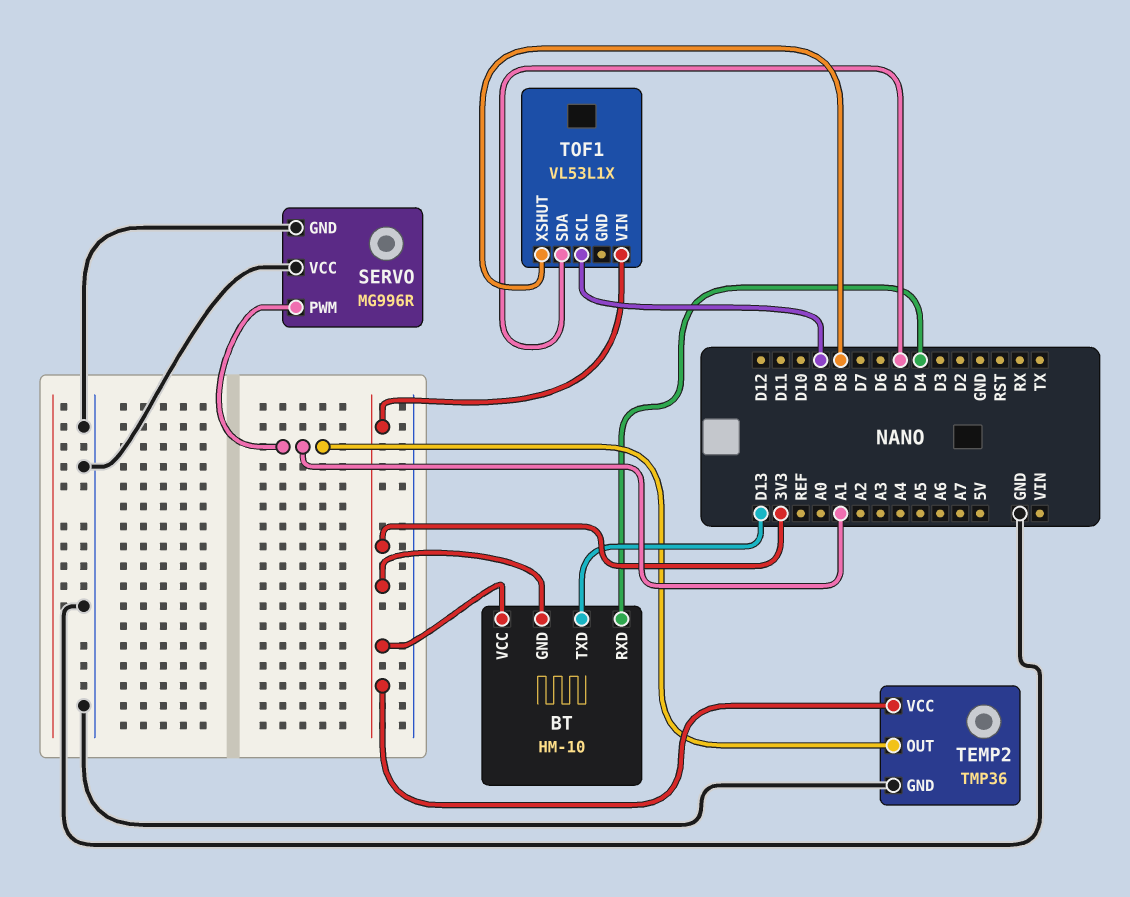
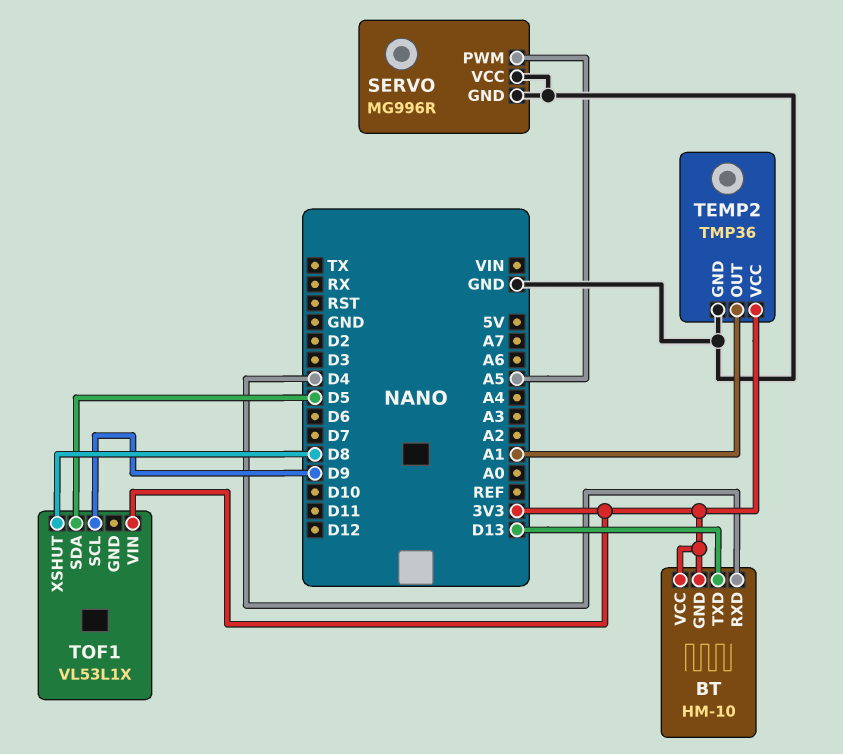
SERVO pin PWM: A1 -> A5

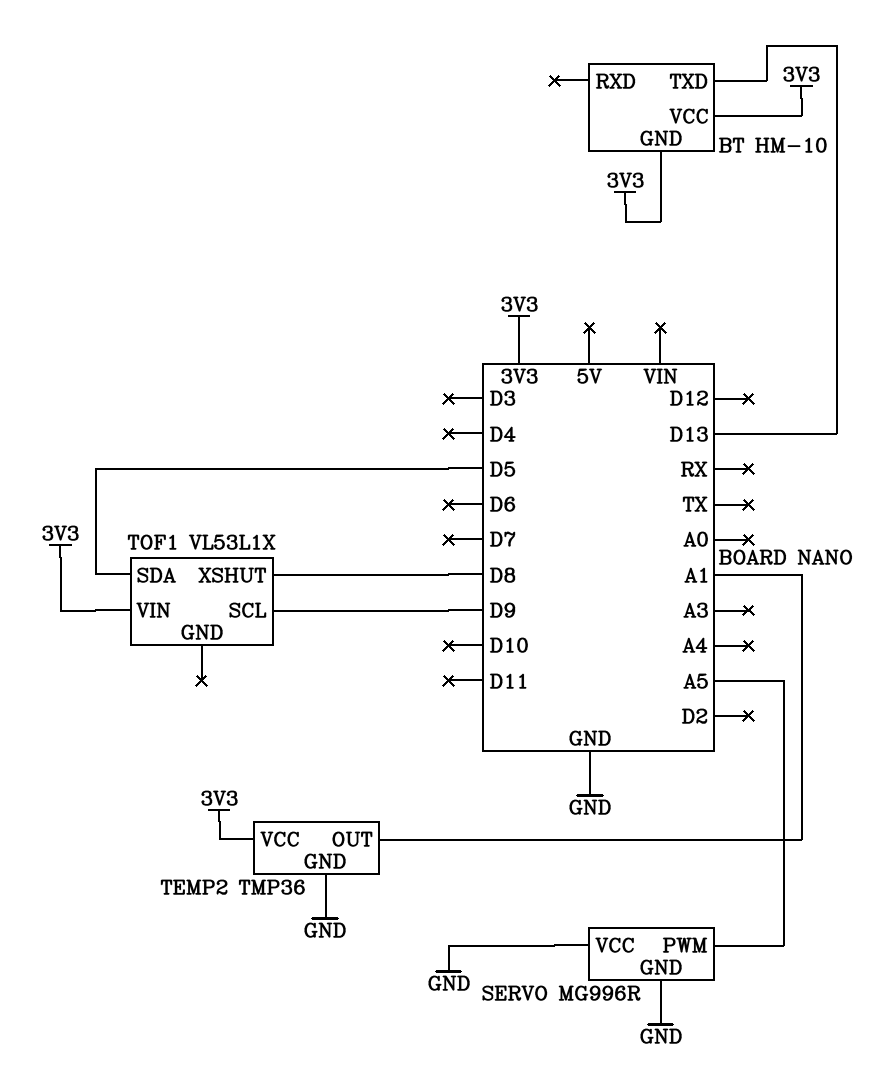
BT pin RXD: D4 -> none

